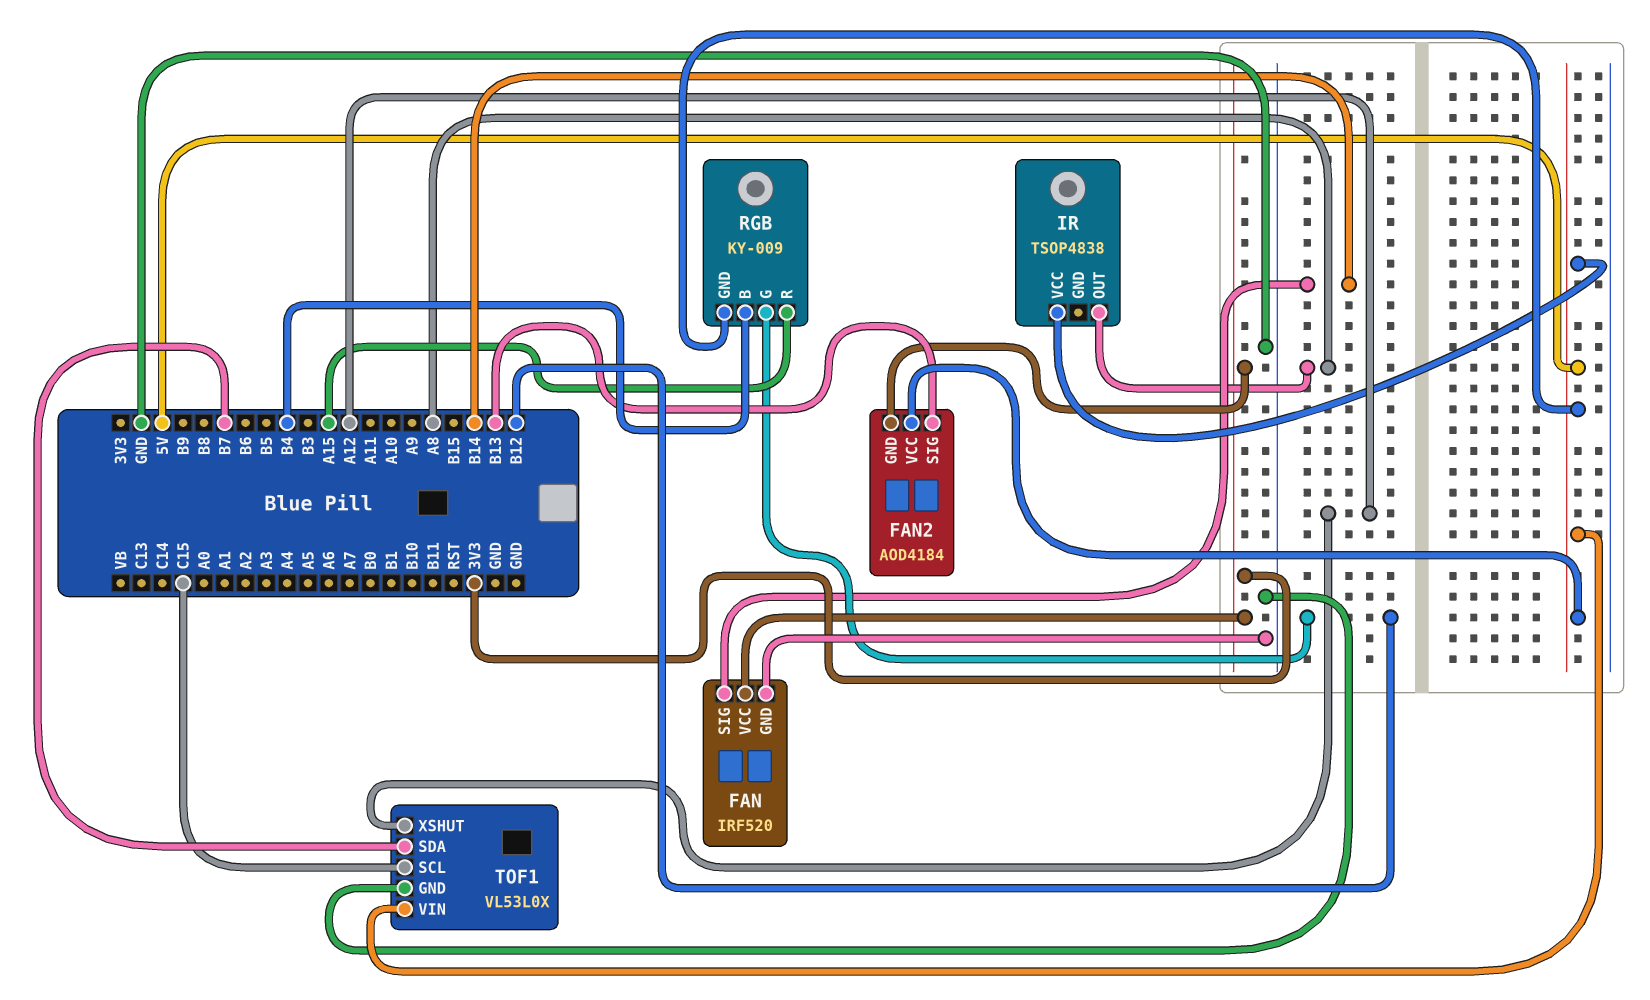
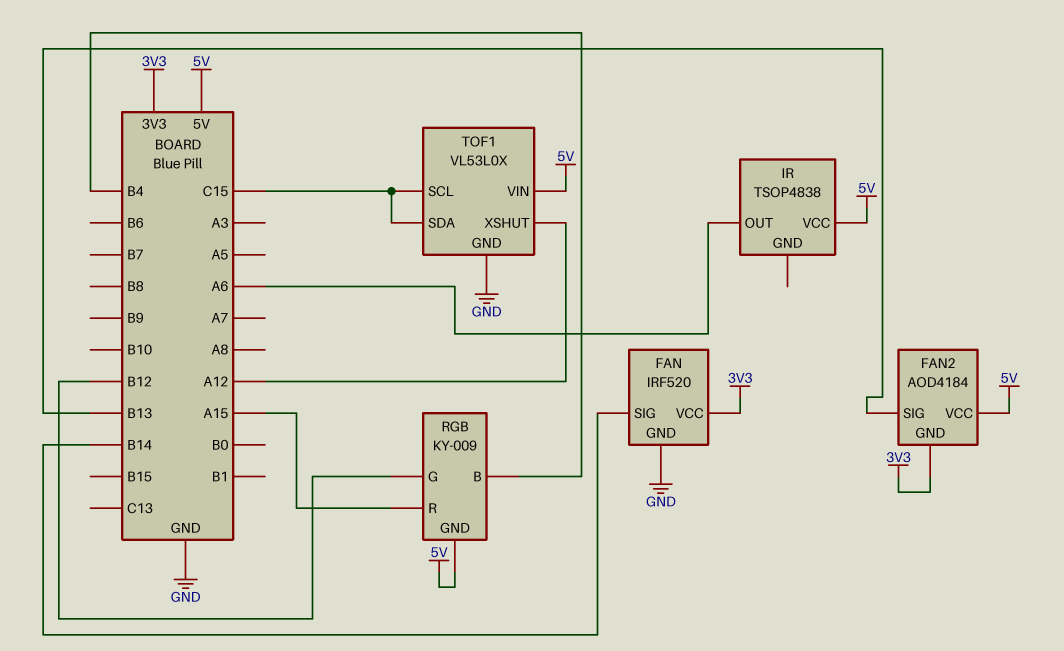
IR pin OUT: A8 -> A6
TOF1 pin SDA: B7 -> C15

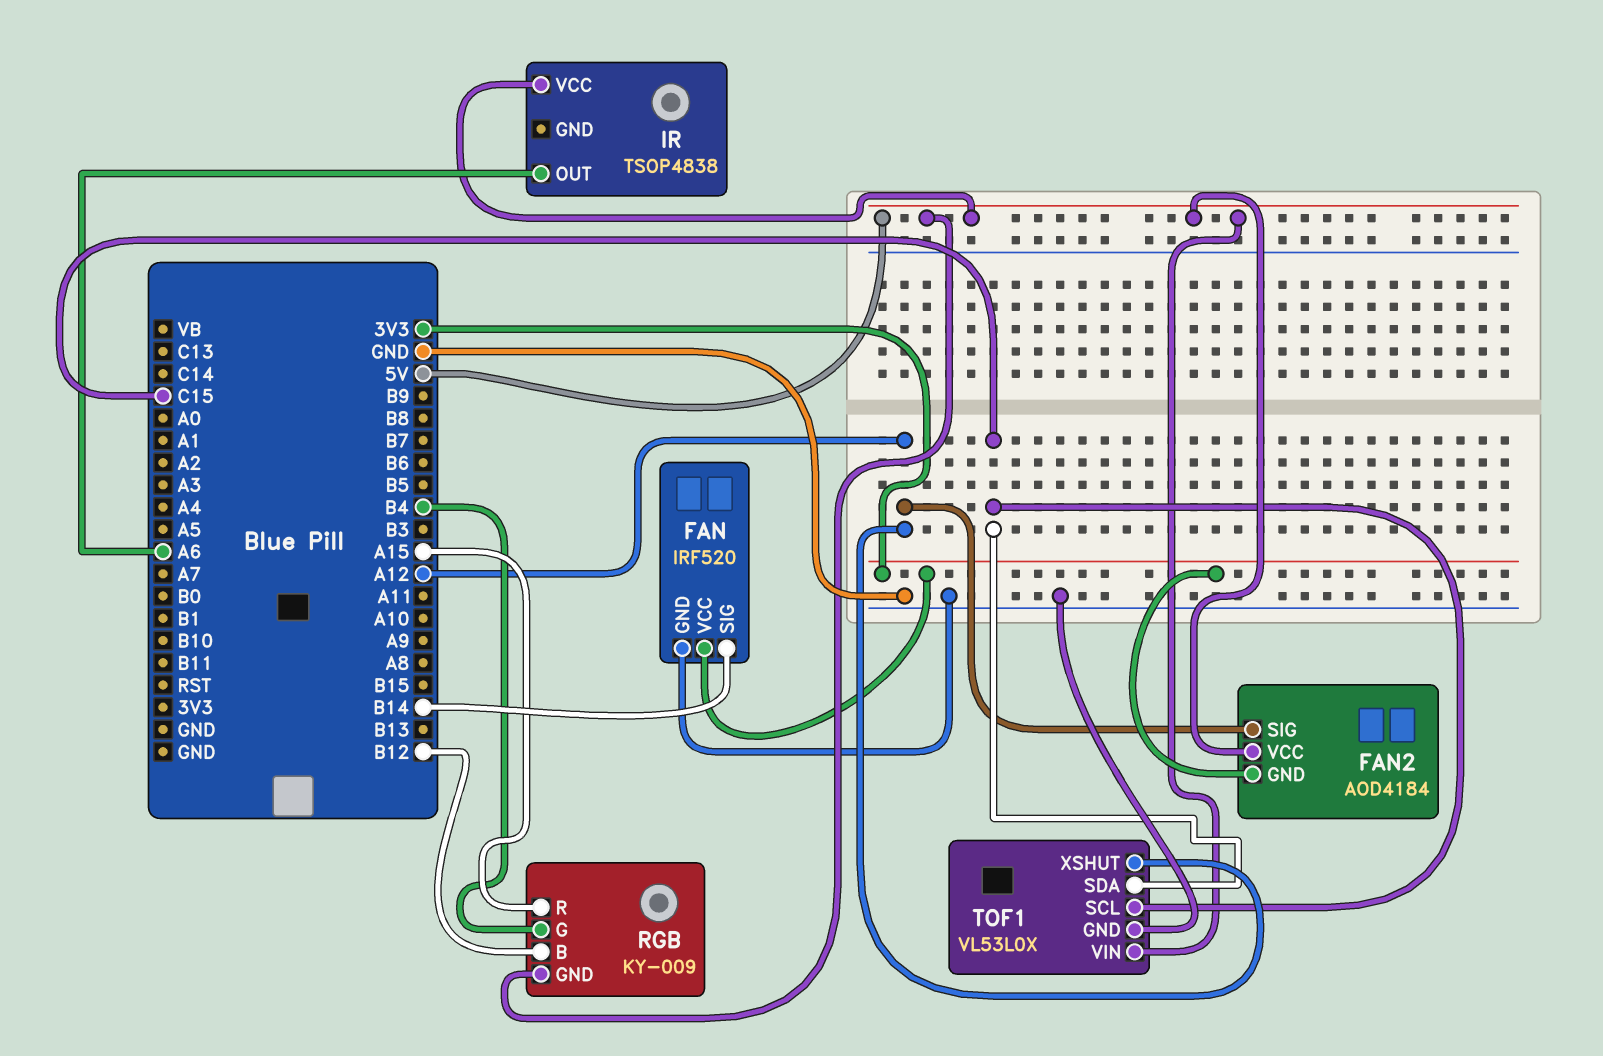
FAN2 pin SIG: B13 -> A12
RGB pin B: B4 -> B12
RGB pin G: B12 -> B4

